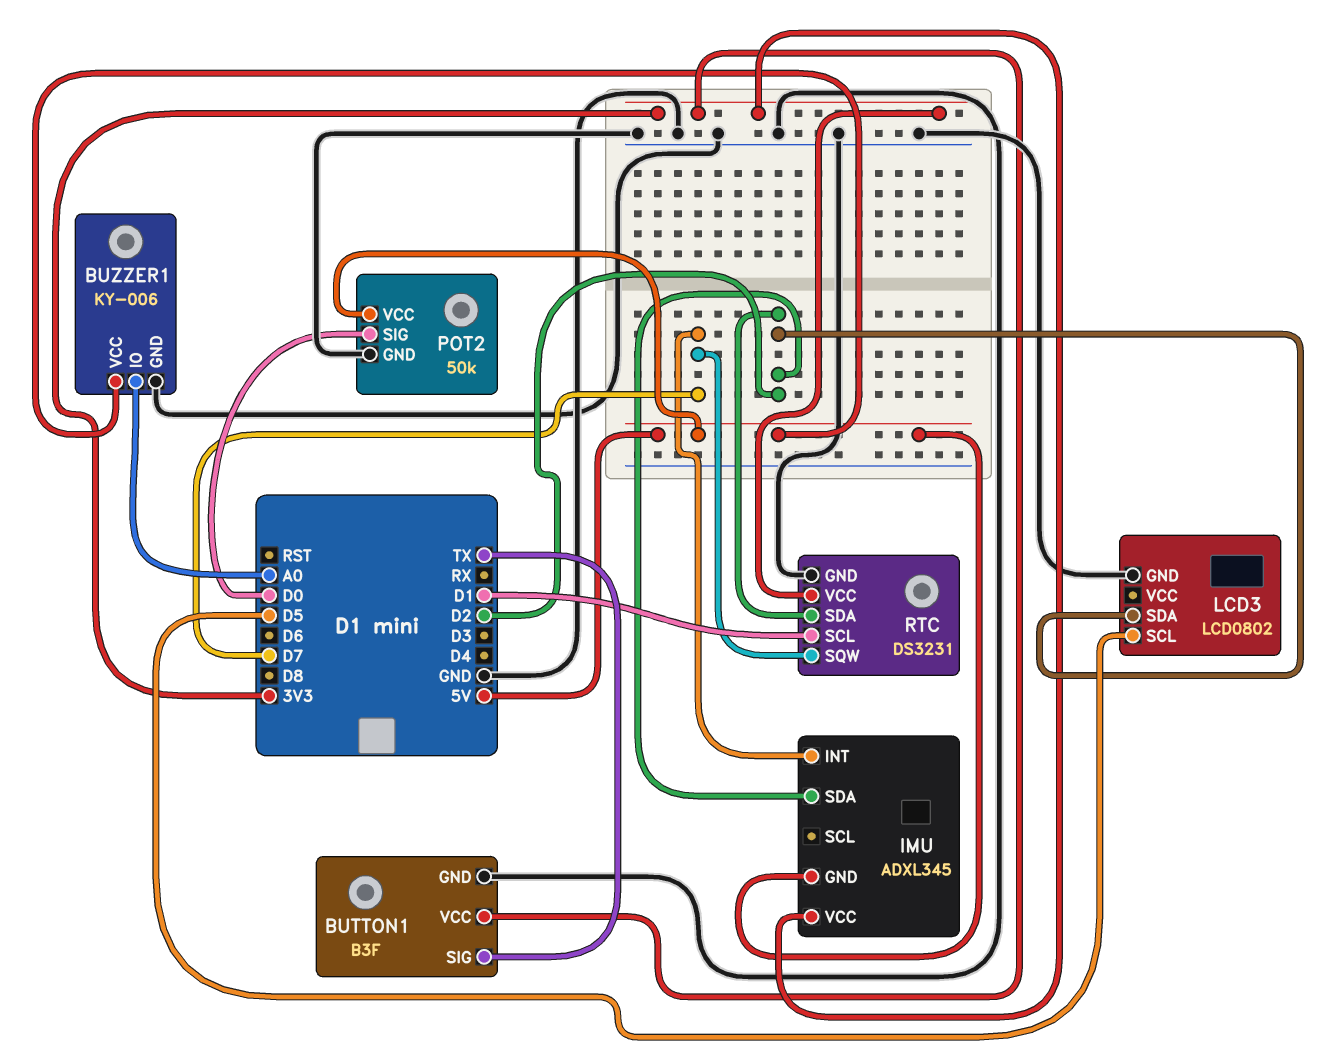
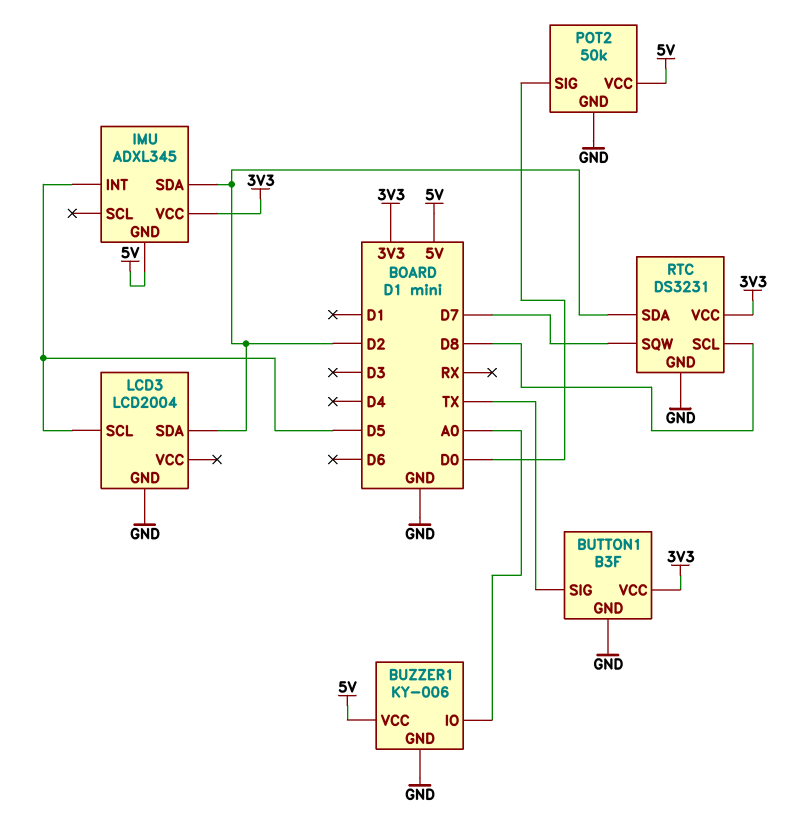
IMU pin INT: D7 -> D5
LCD3: LCD0802 -> LCD2004
RTC pin SCL: D1 -> D8

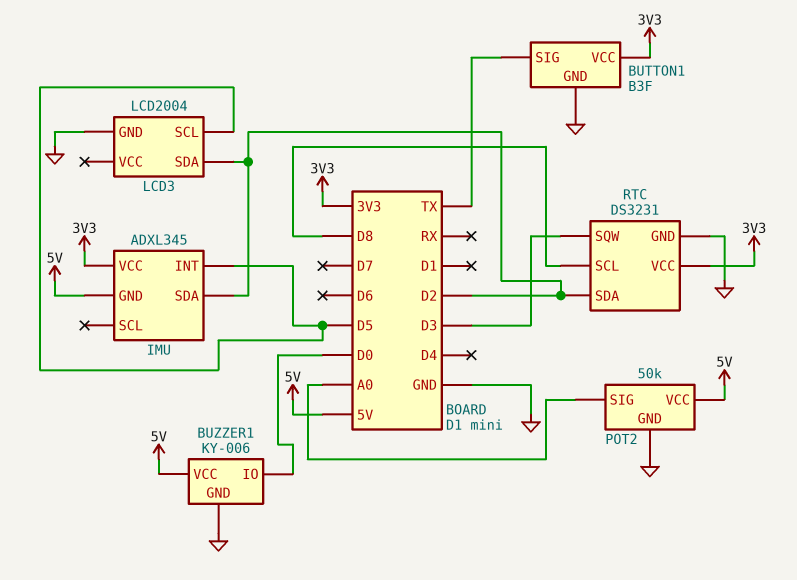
BUZZER1 pin IO: A0 -> D0
POT2 pin SIG: D0 -> A0
RTC pin SQW: D7 -> D3

